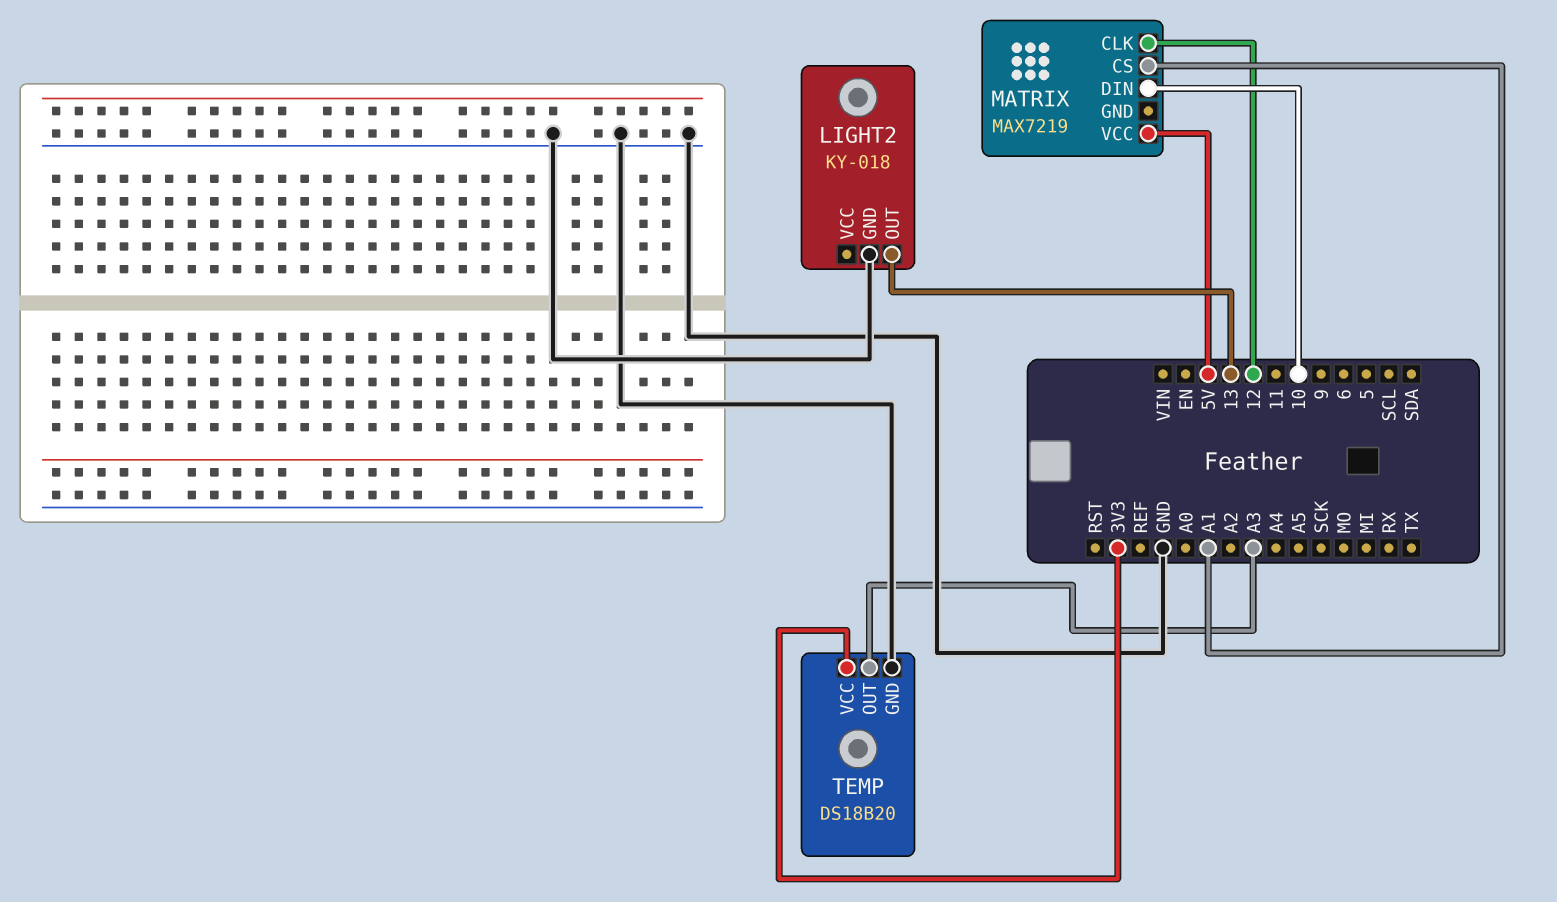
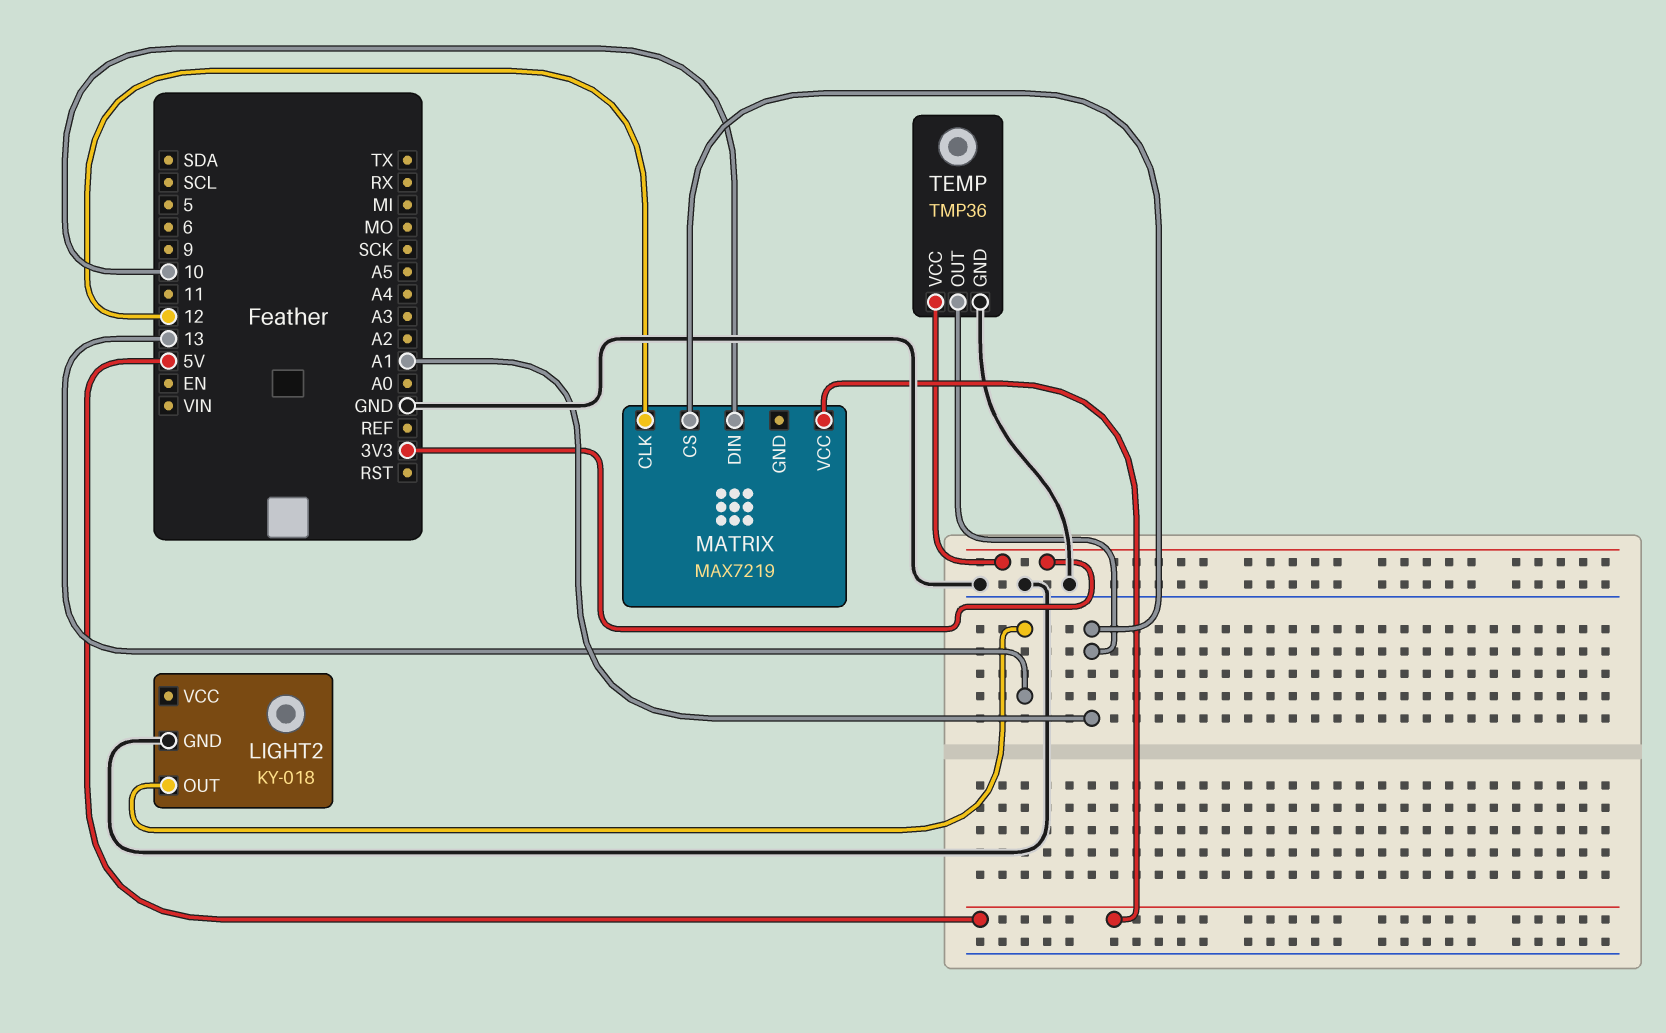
TEMP: DS18B20 -> TMP36
TEMP pin OUT: A3 -> A1

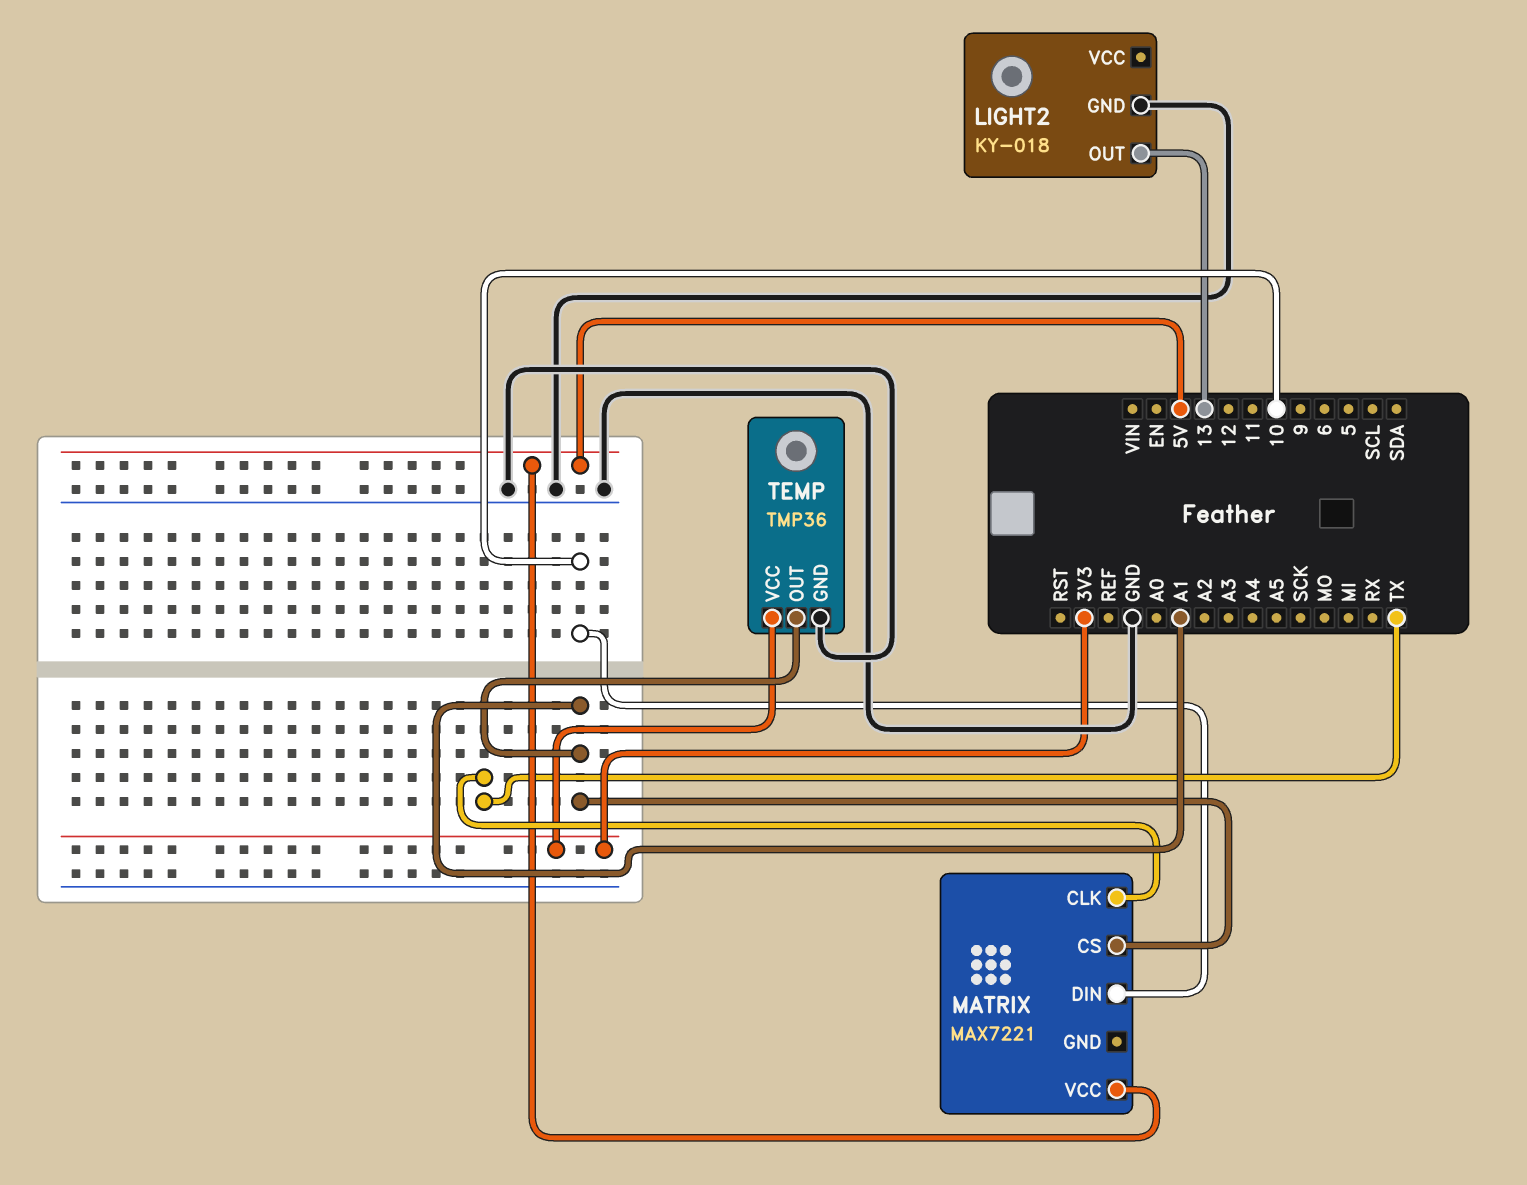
MATRIX: MAX7219 -> MAX7221
MATRIX pin CLK: 12 -> TX

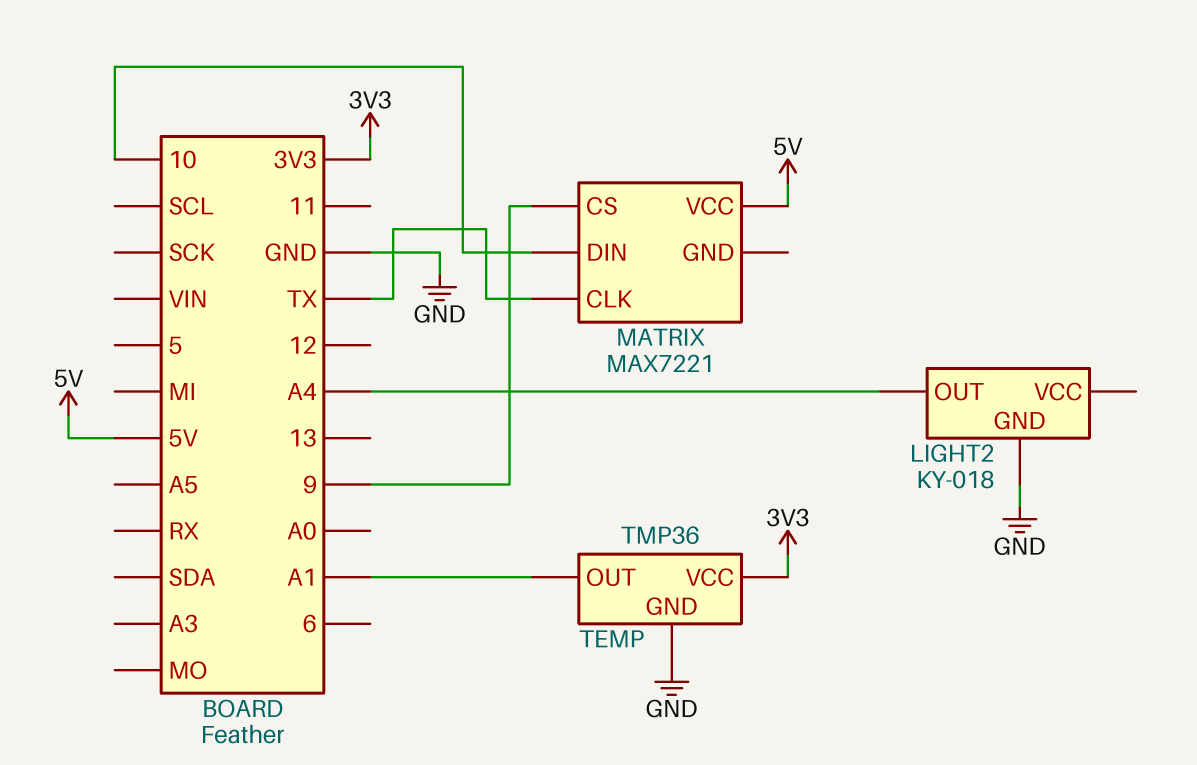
LIGHT2 pin OUT: 13 -> A4
MATRIX pin CS: A1 -> 9

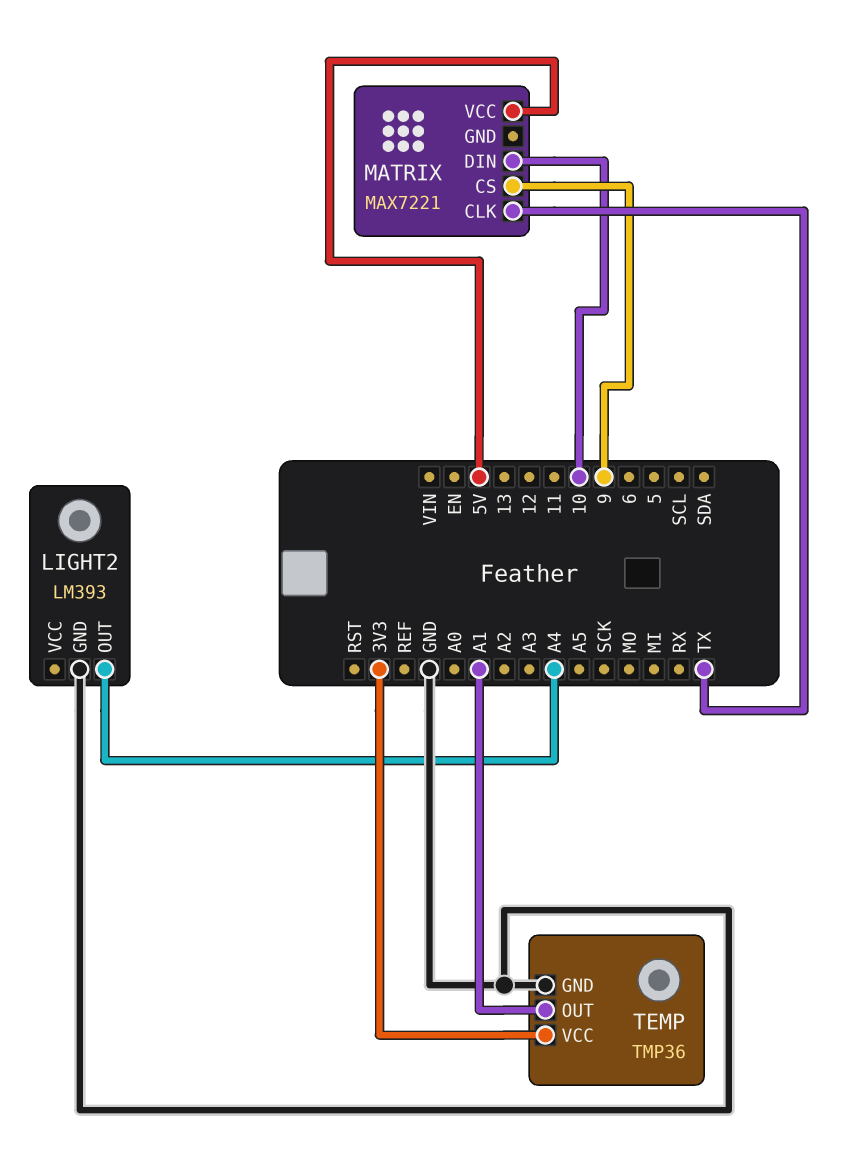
LIGHT2: KY-018 -> LM393

